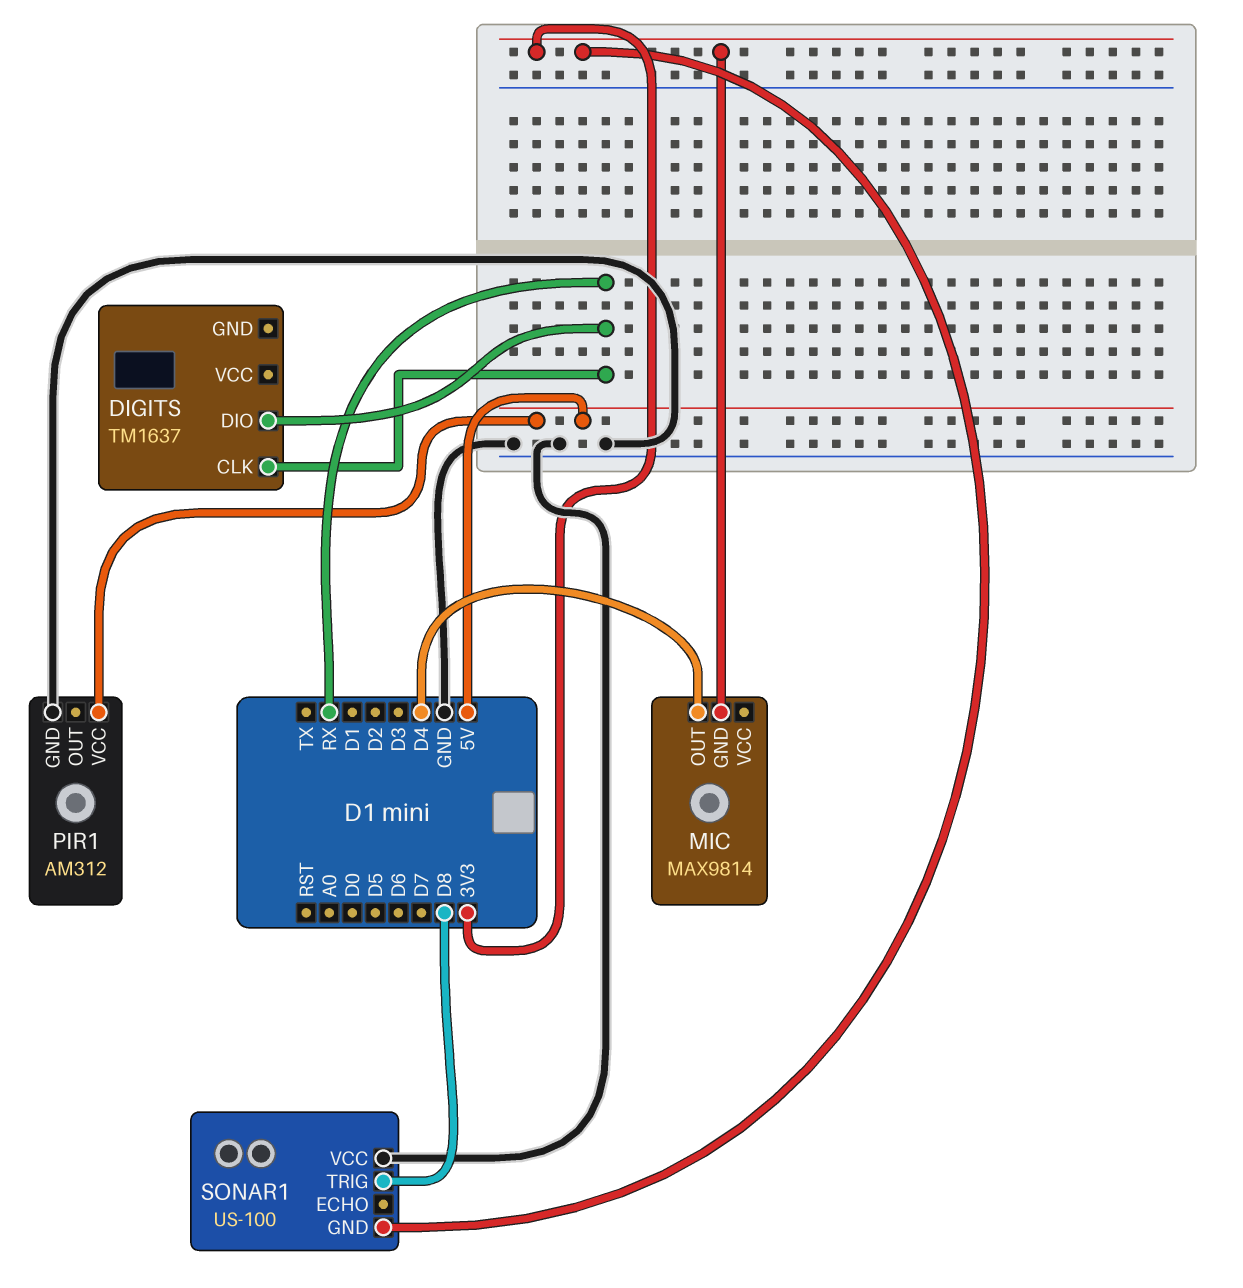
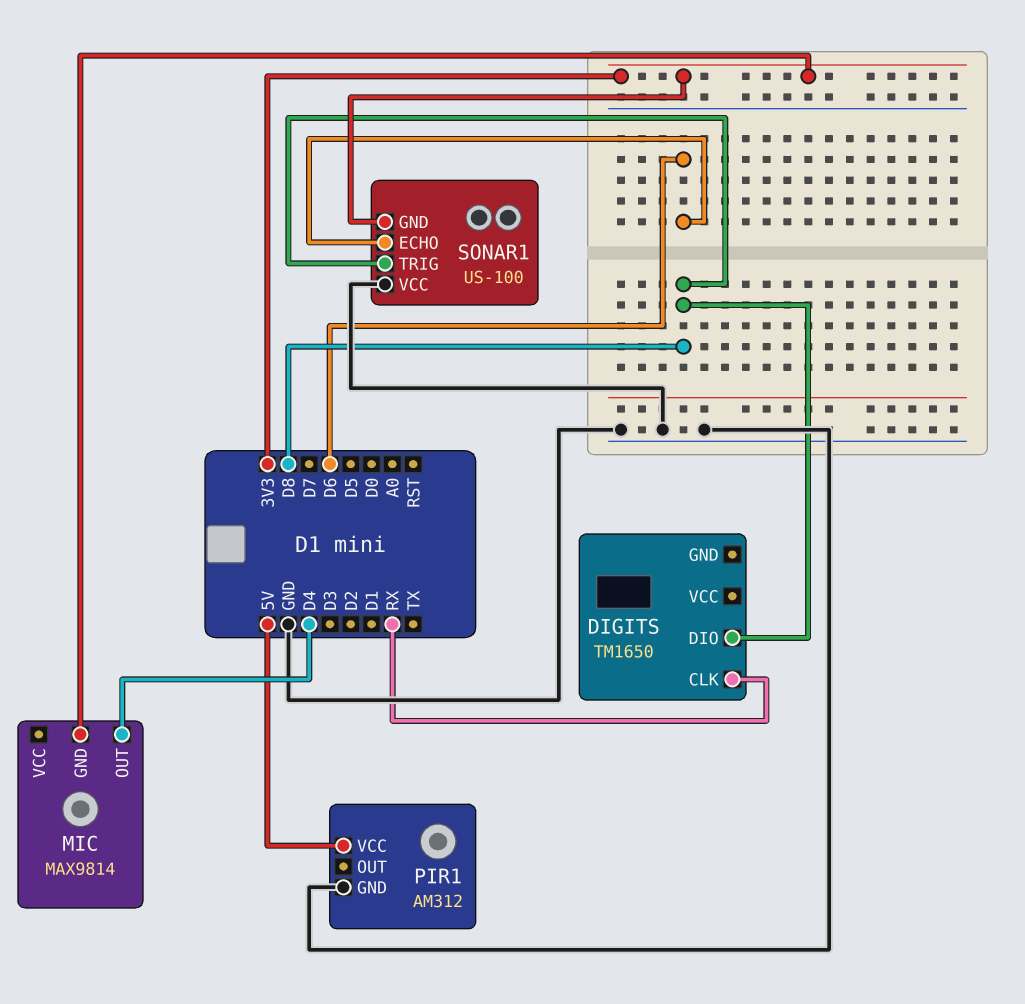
DIGITS: TM1637 -> TM1650
DIGITS pin DIO: RX -> D8
SONAR1 pin ECHO: none -> D6

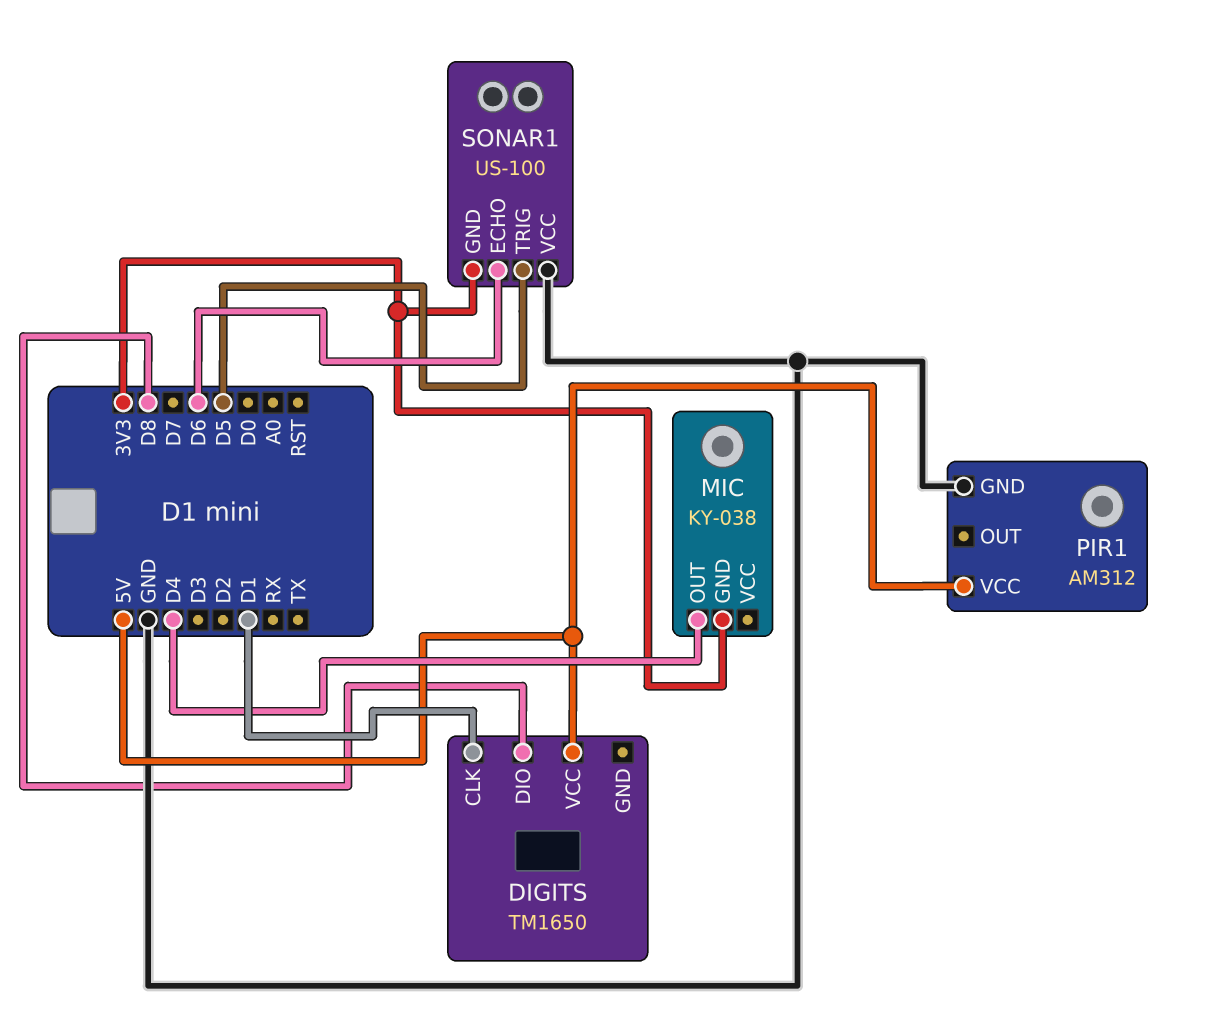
DIGITS pin CLK: RX -> D1
DIGITS pin VCC: none -> 5V
MIC: MAX9814 -> KY-038
SONAR1 pin TRIG: D8 -> D5

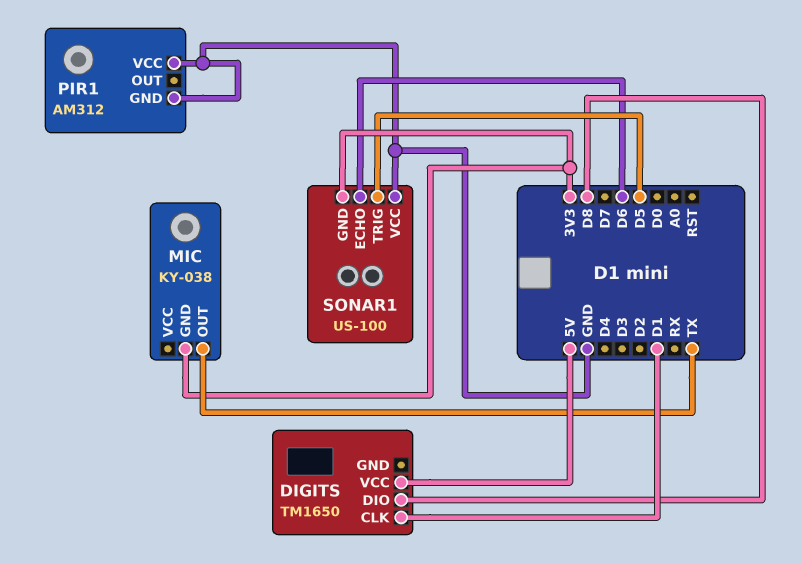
MIC pin OUT: D4 -> TX
PIR1 pin VCC: 5V -> GND

